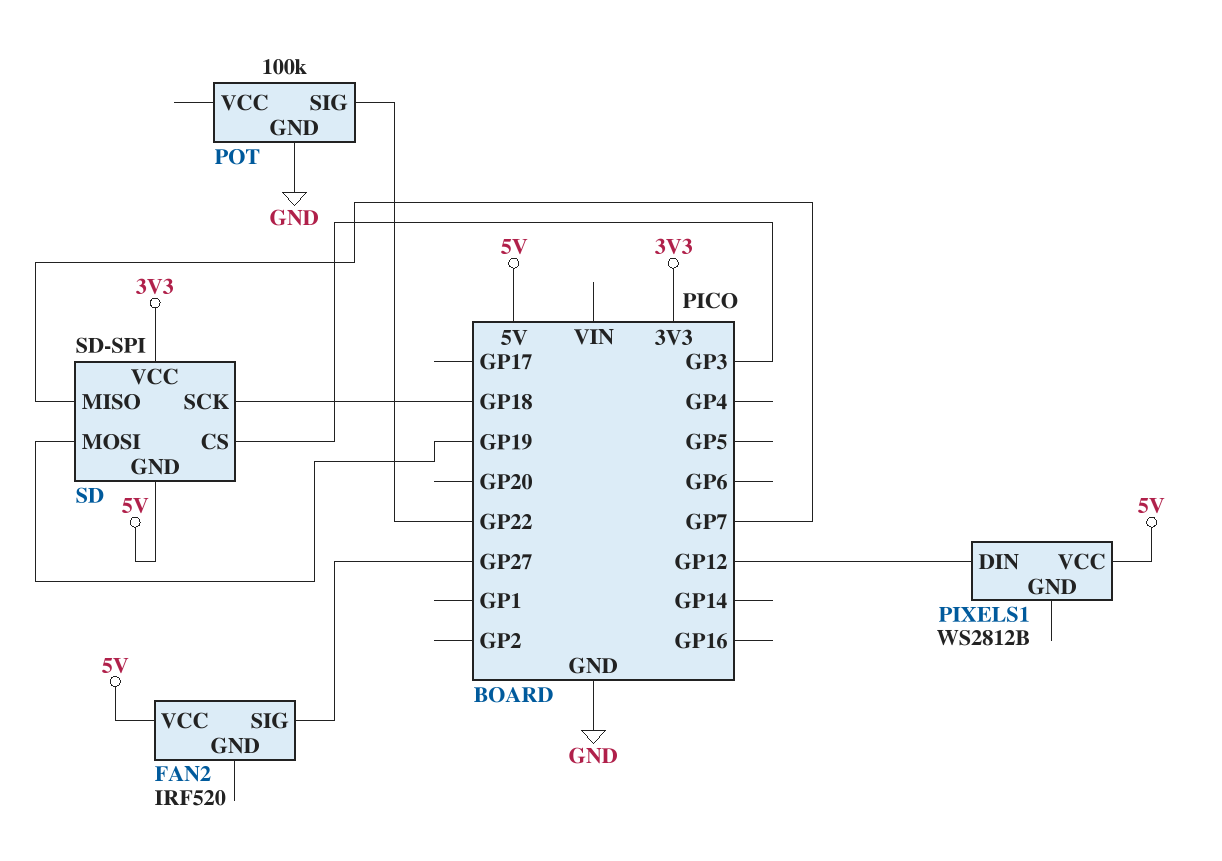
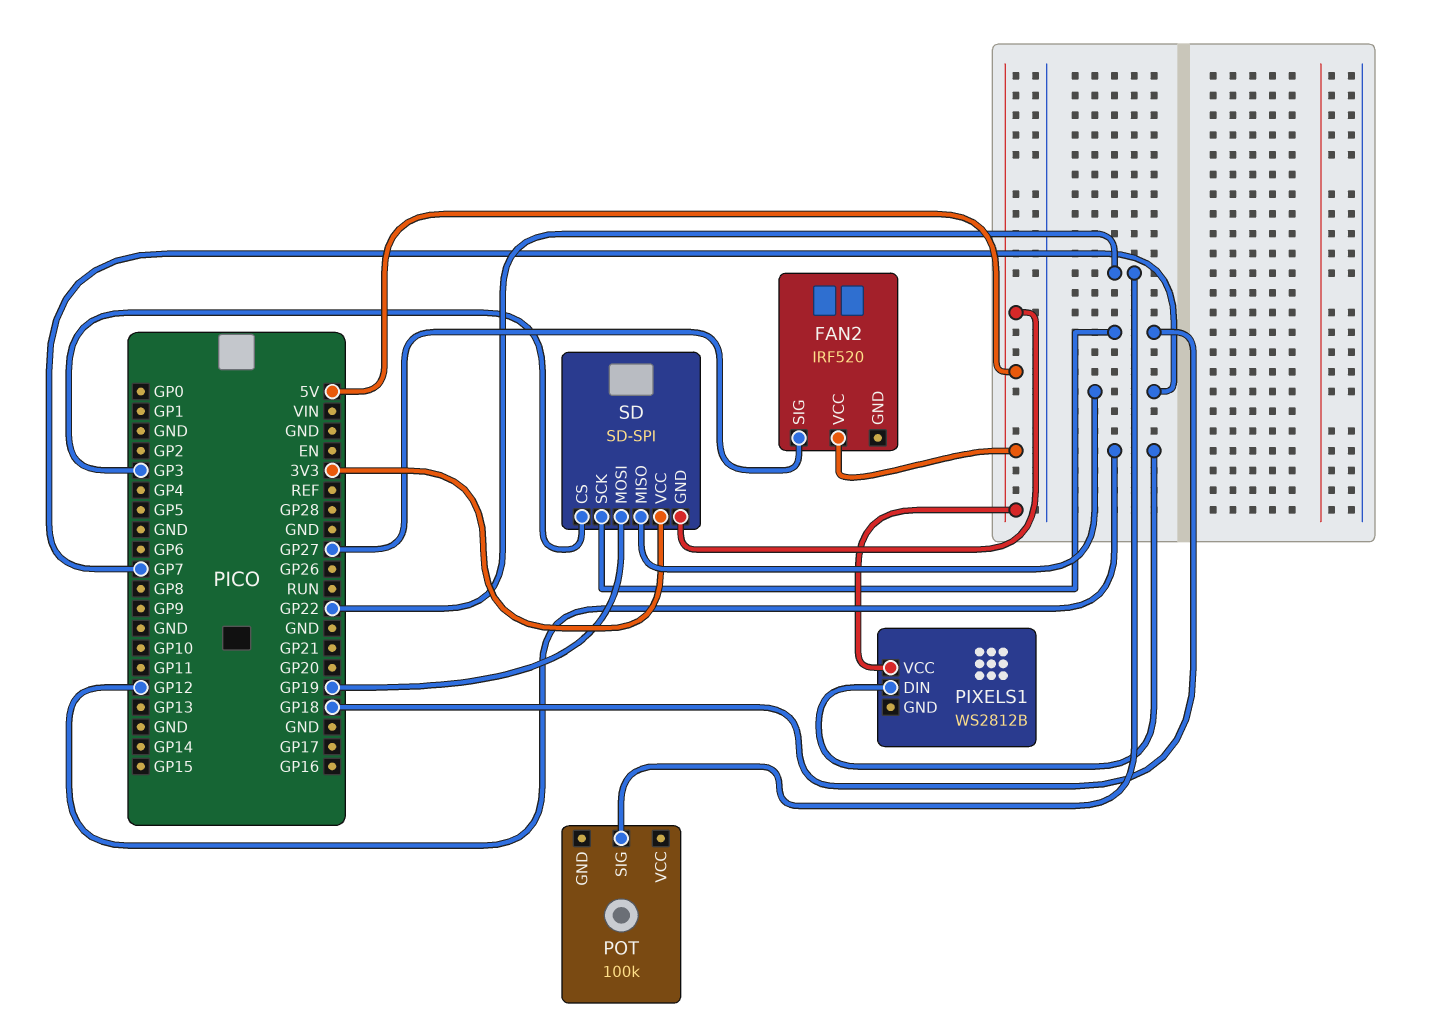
POT pin GND: GND -> none

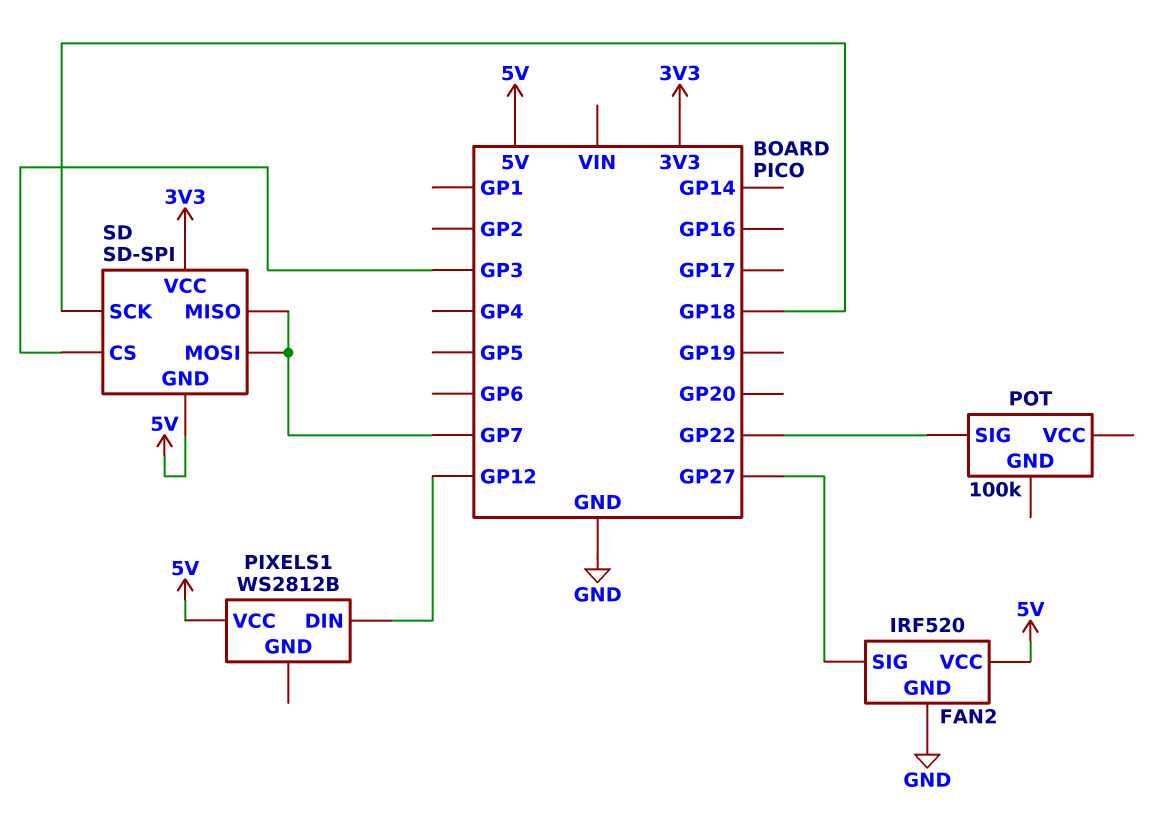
FAN2 pin GND: none -> GND
SD pin MOSI: GP19 -> GP7

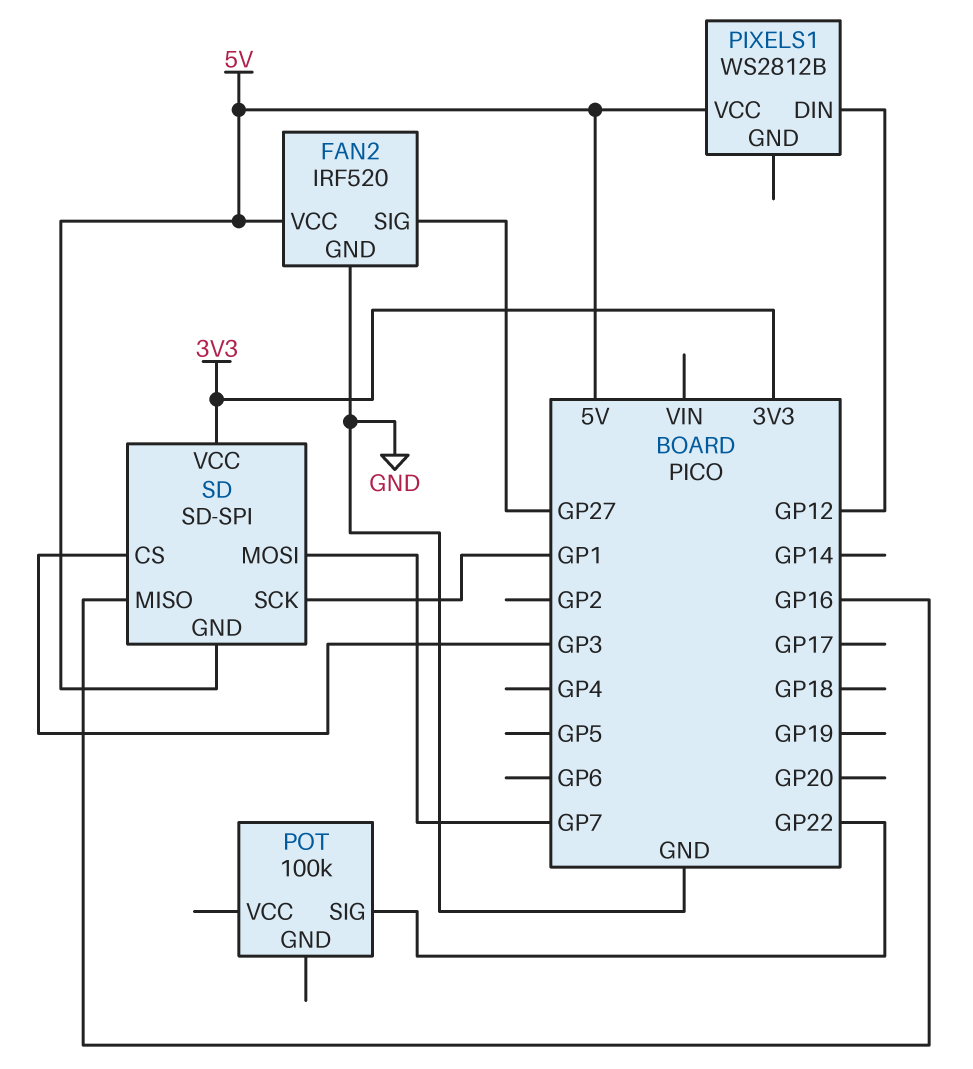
SD pin MISO: GP7 -> GP16
SD pin SCK: GP18 -> GP1

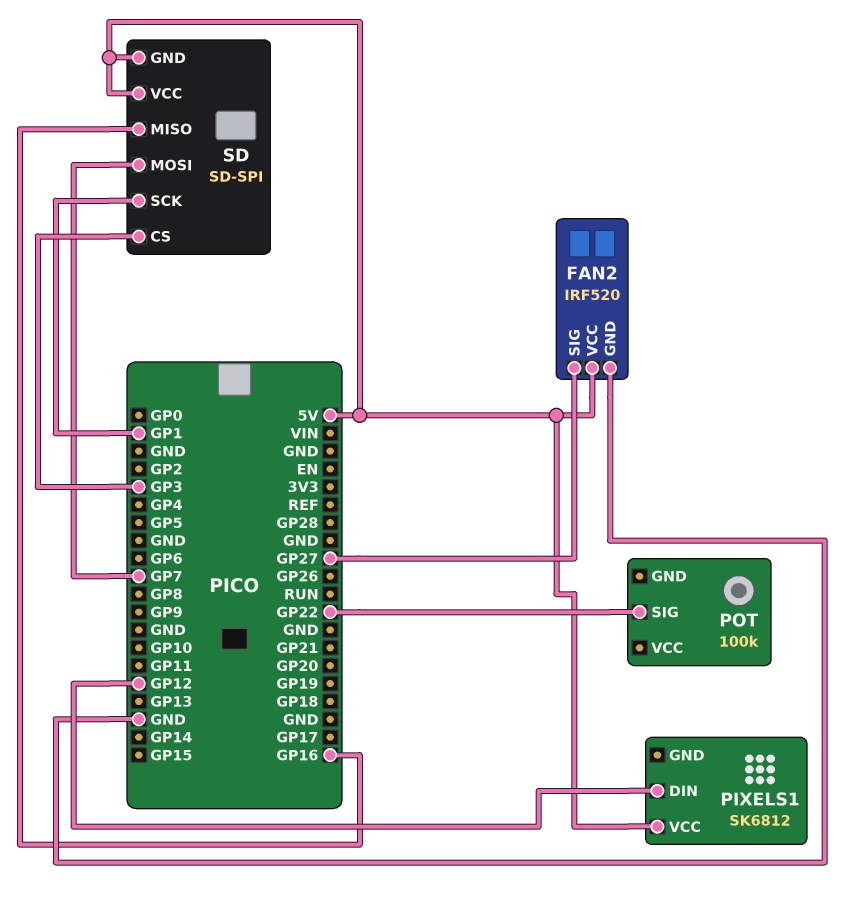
PIXELS1: WS2812B -> SK6812
SD pin VCC: 3V3 -> 5V

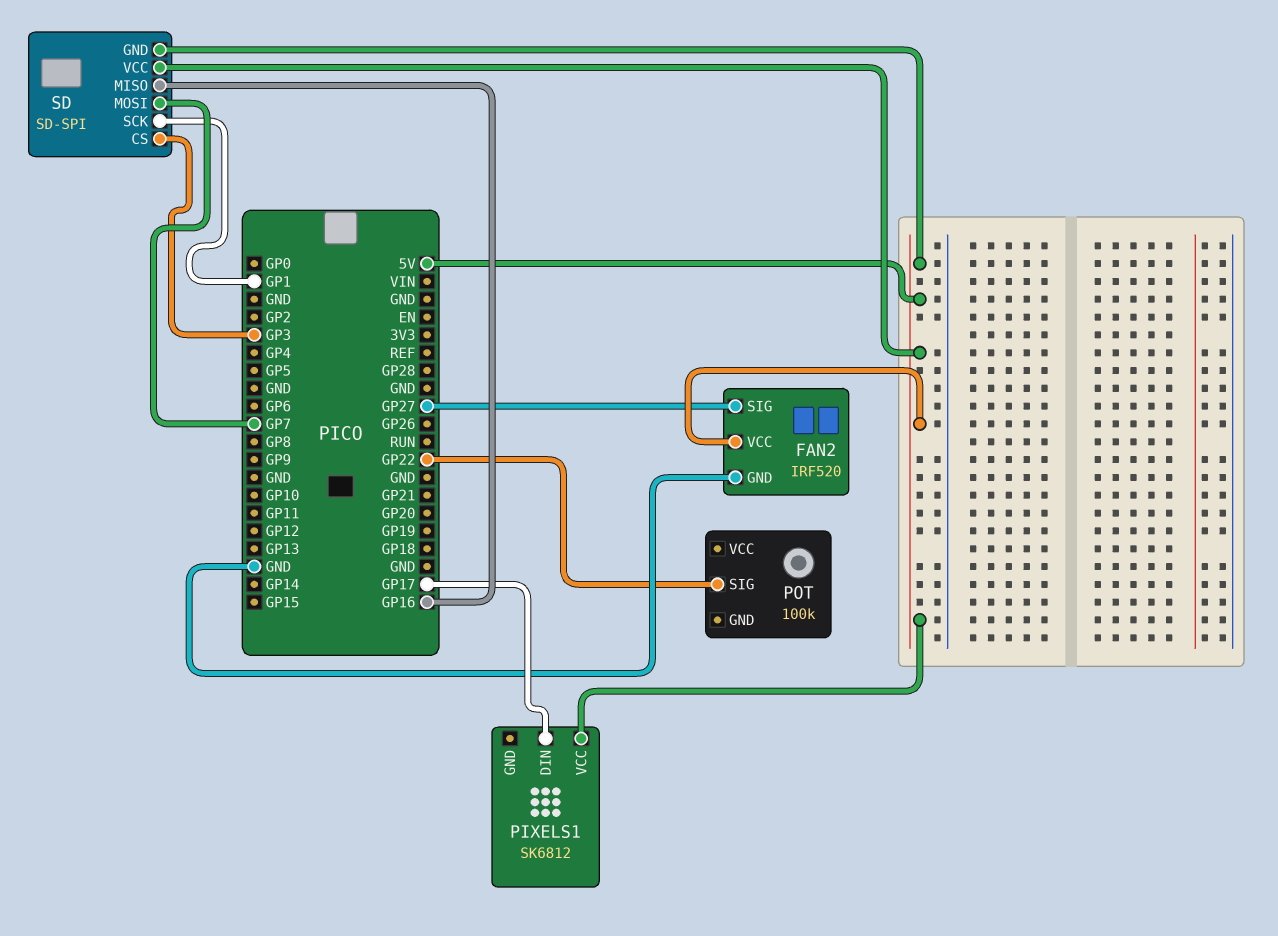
PIXELS1 pin DIN: GP12 -> GP17

